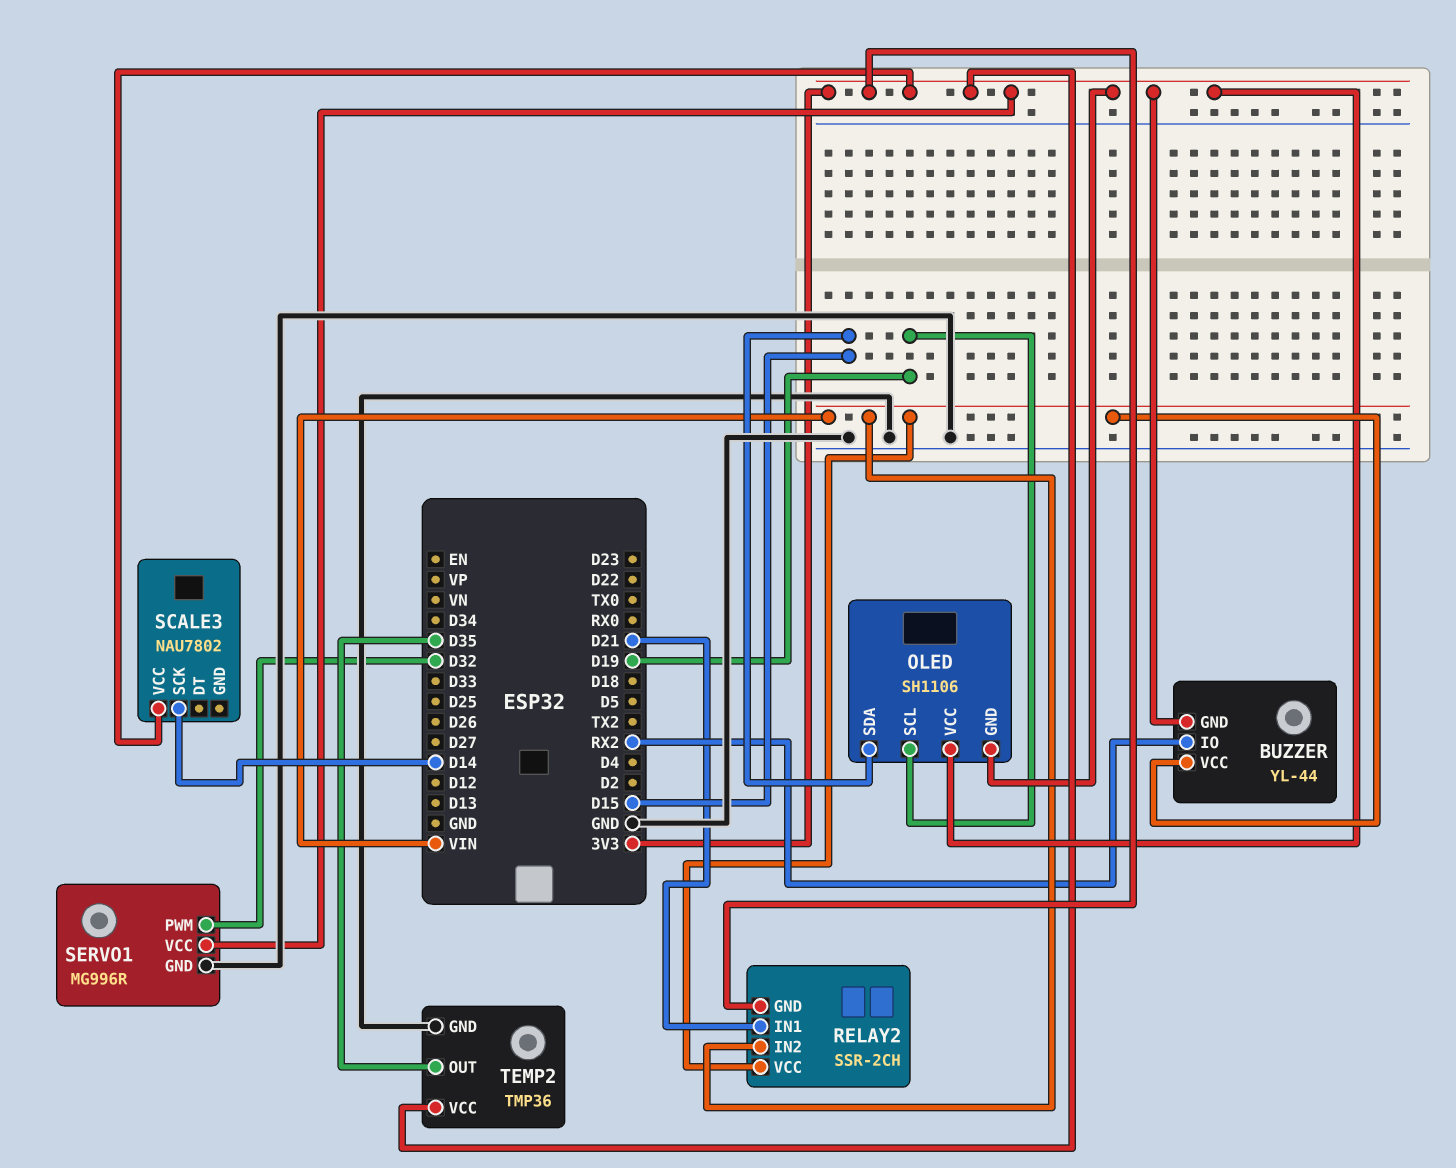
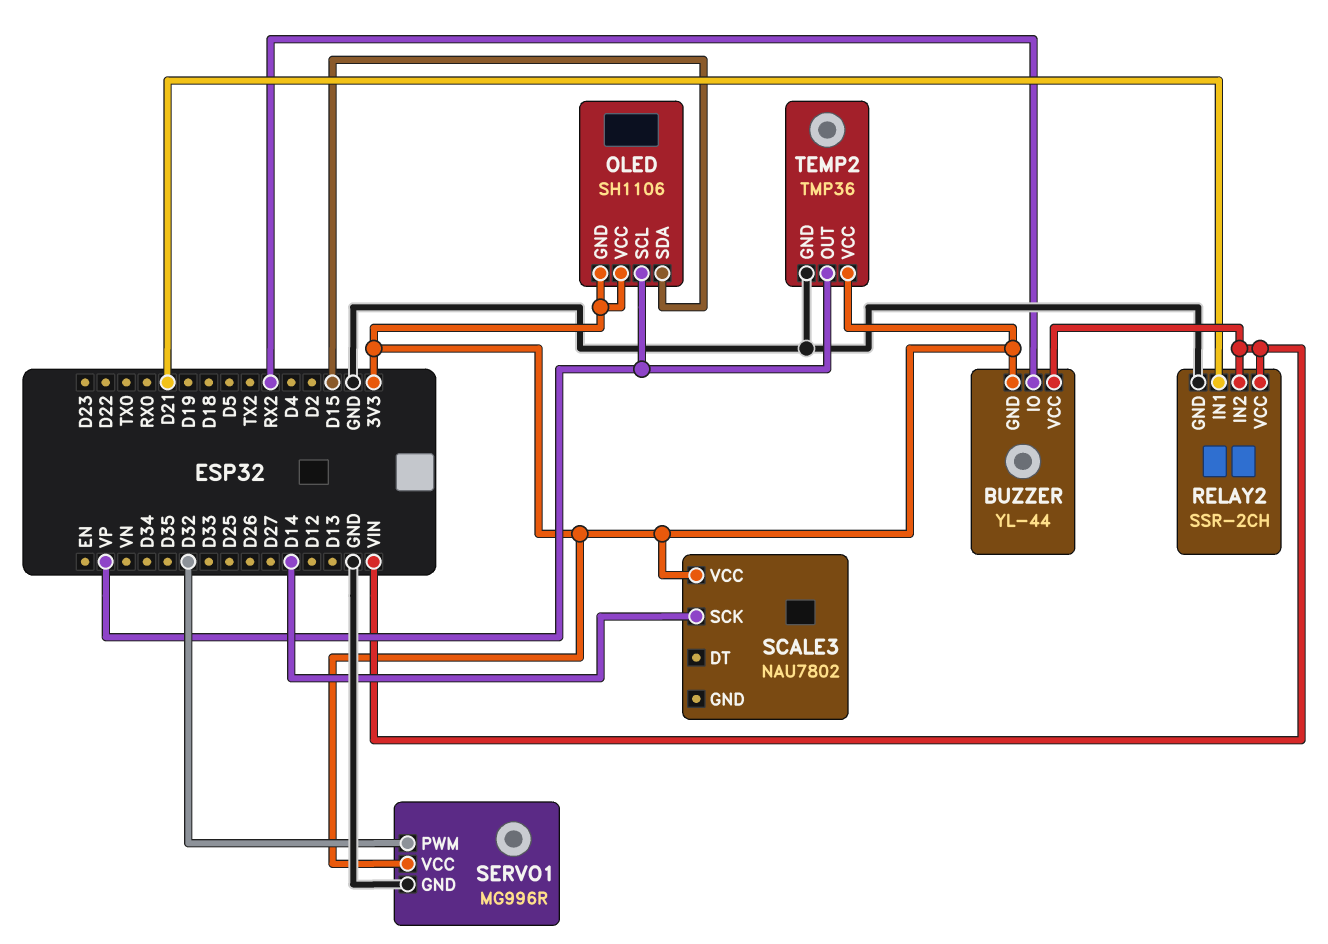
OLED pin SCL: D19 -> VP
RELAY2 pin GND: 3V3 -> GND
TEMP2 pin OUT: D35 -> VP

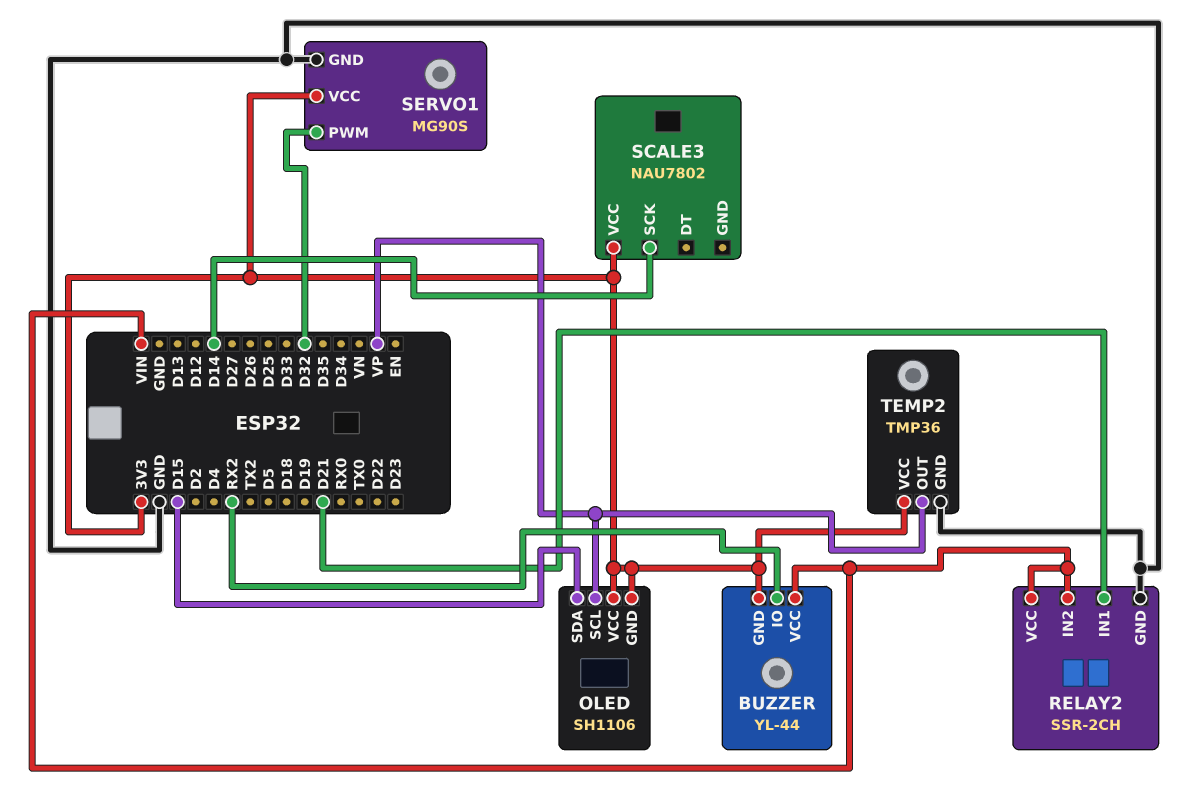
SERVO1: MG996R -> MG90S

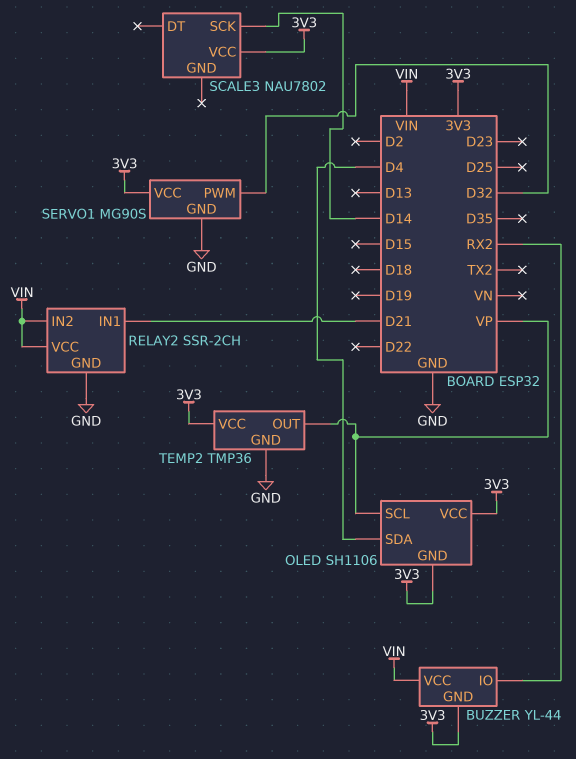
OLED pin SDA: D15 -> D4

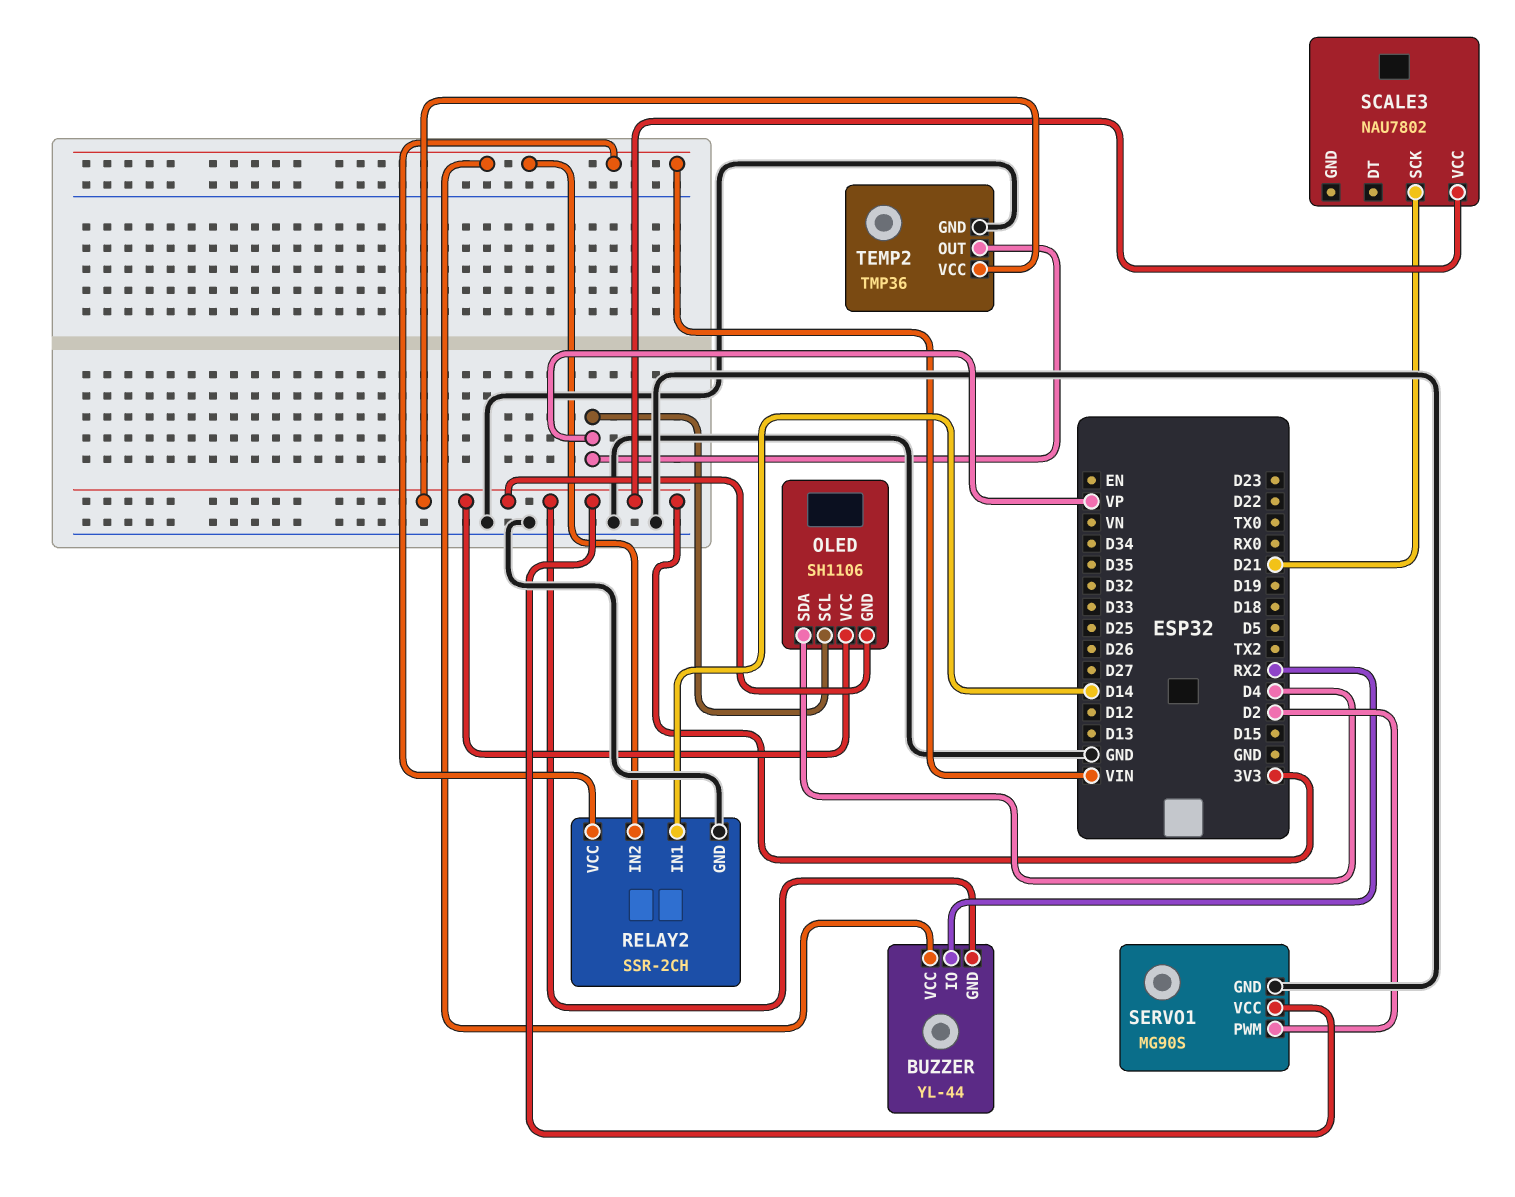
RELAY2 pin IN1: D21 -> D14
SCALE3 pin SCK: D14 -> D21
SERVO1 pin PWM: D32 -> D2

